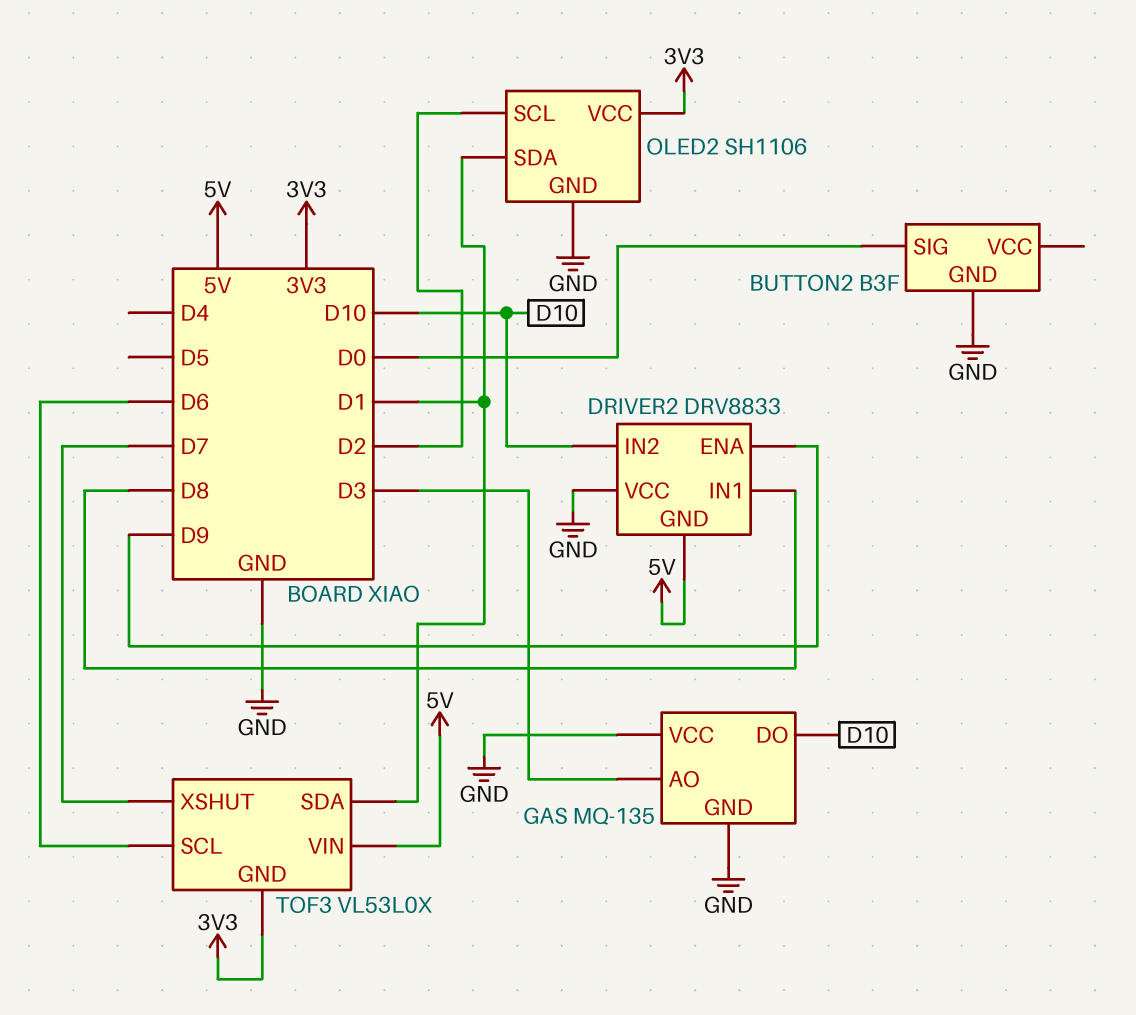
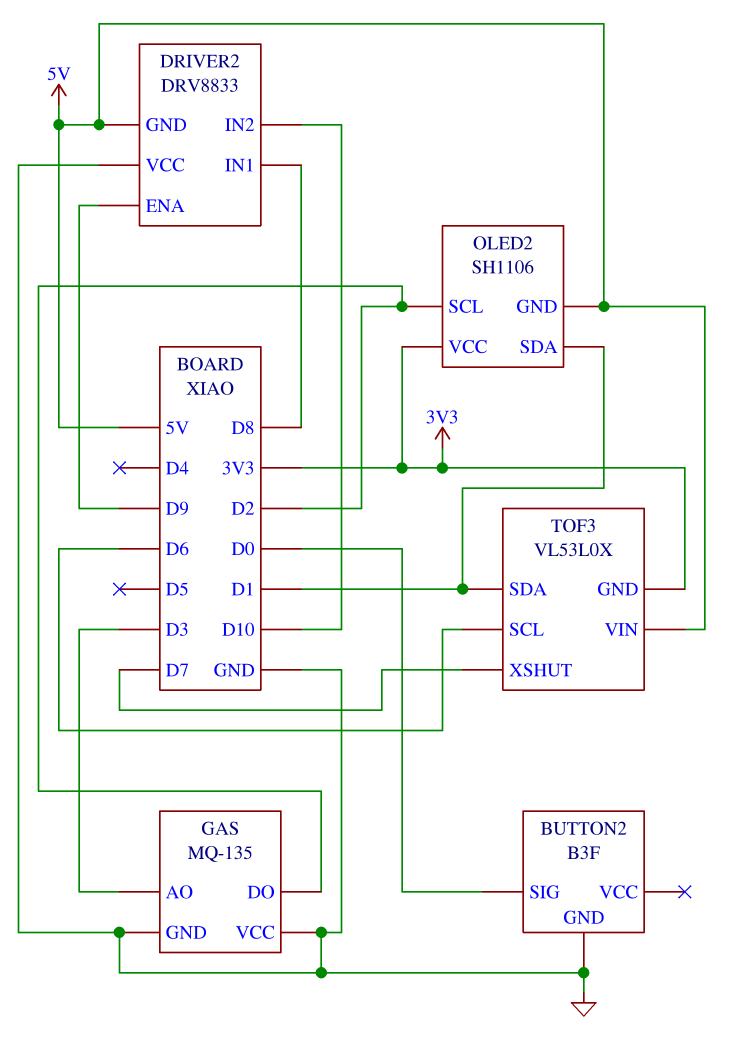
GAS pin DO: D10 -> D2
OLED2 pin GND: GND -> 5V

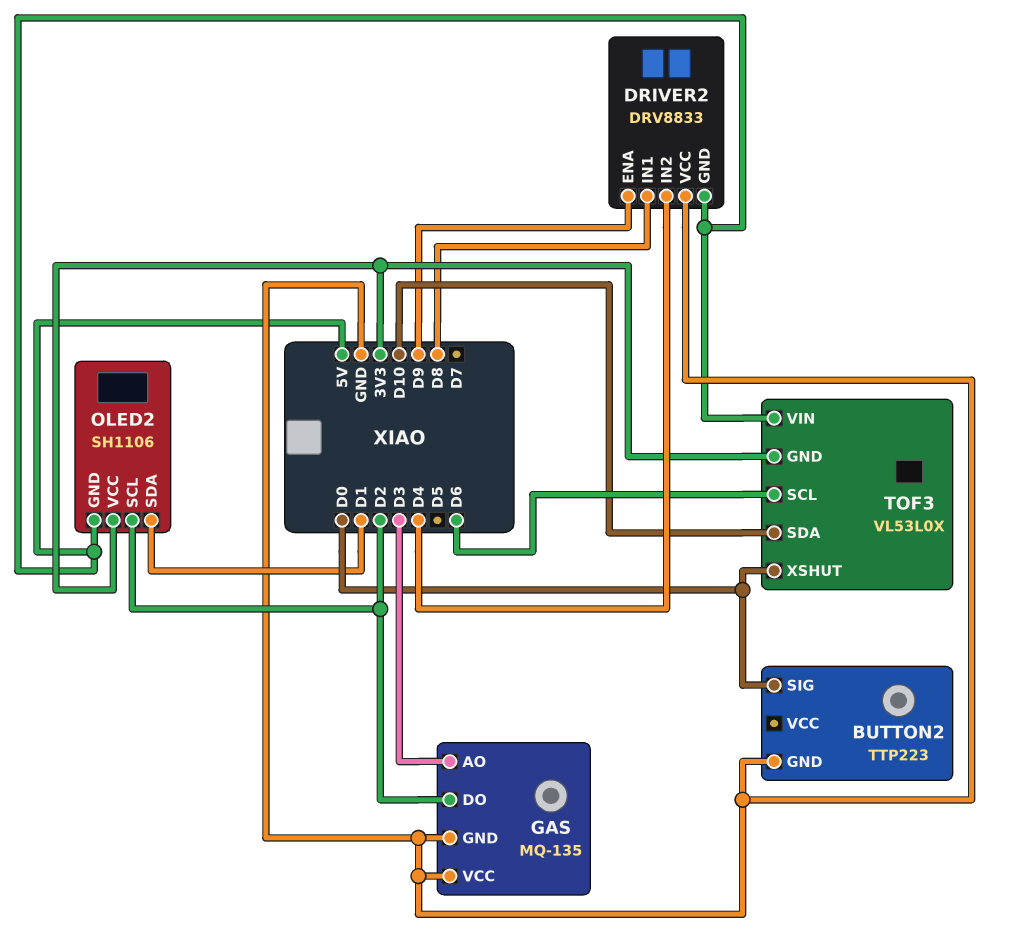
BUTTON2: B3F -> TTP223
DRIVER2 pin IN2: D10 -> D4
TOF3 pin SDA: D1 -> D10
TOF3 pin XSHUT: D7 -> D0

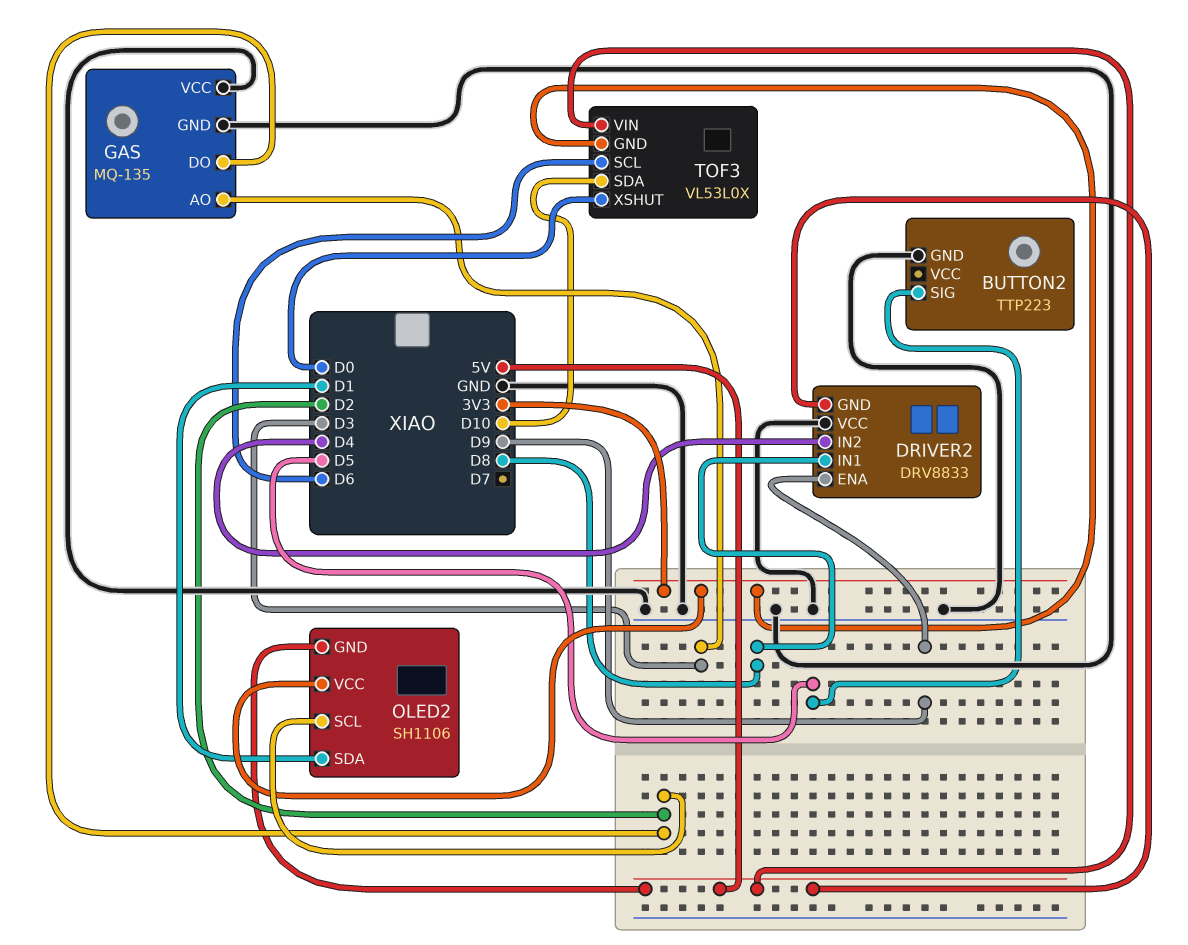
BUTTON2 pin SIG: D0 -> D5

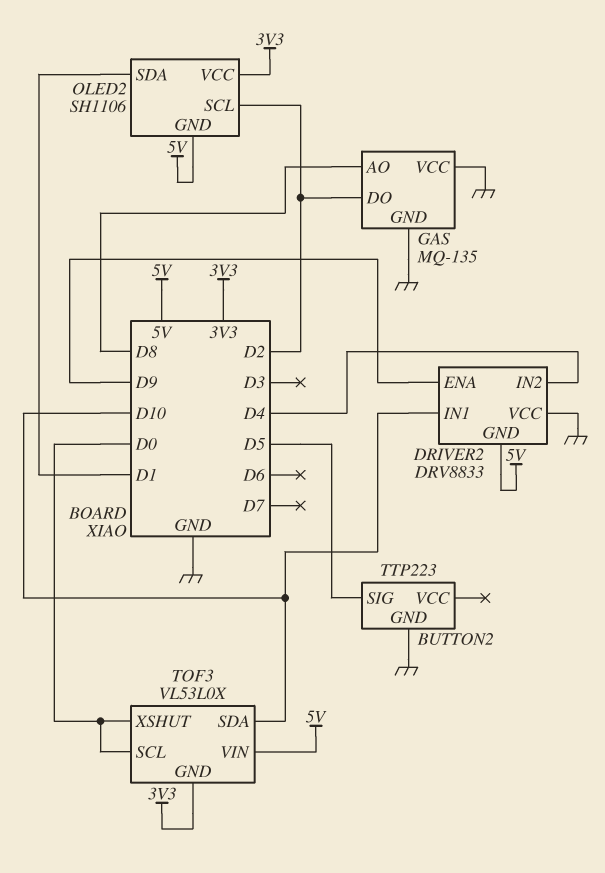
DRIVER2 pin IN1: D8 -> D10
GAS pin AO: D3 -> D8
TOF3 pin SCL: D6 -> D0

